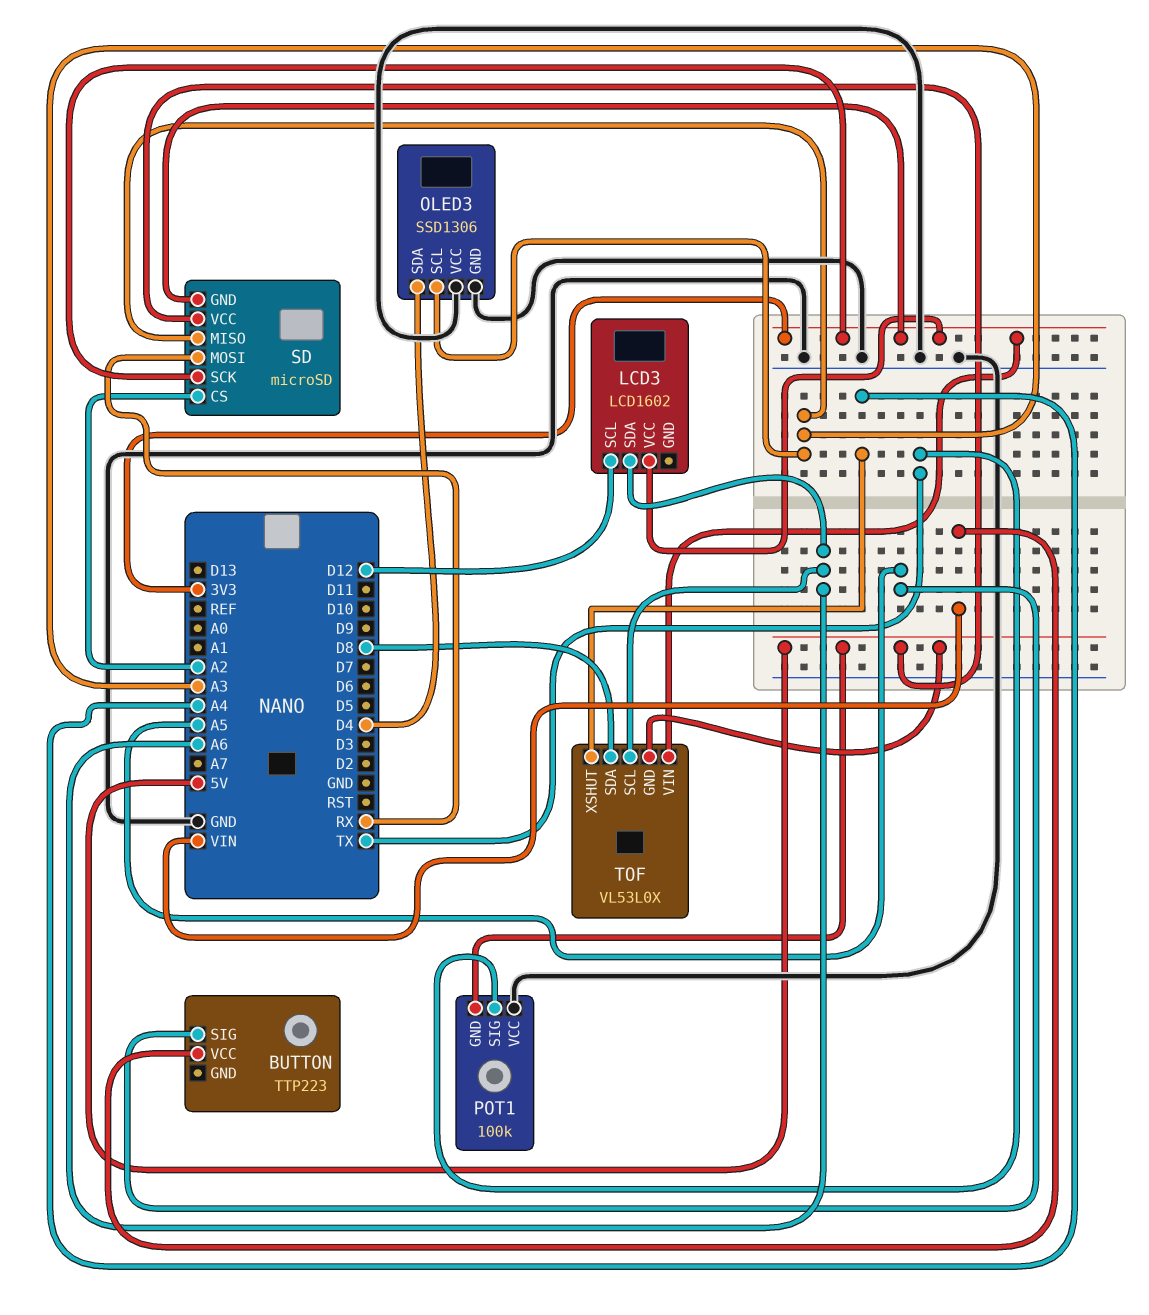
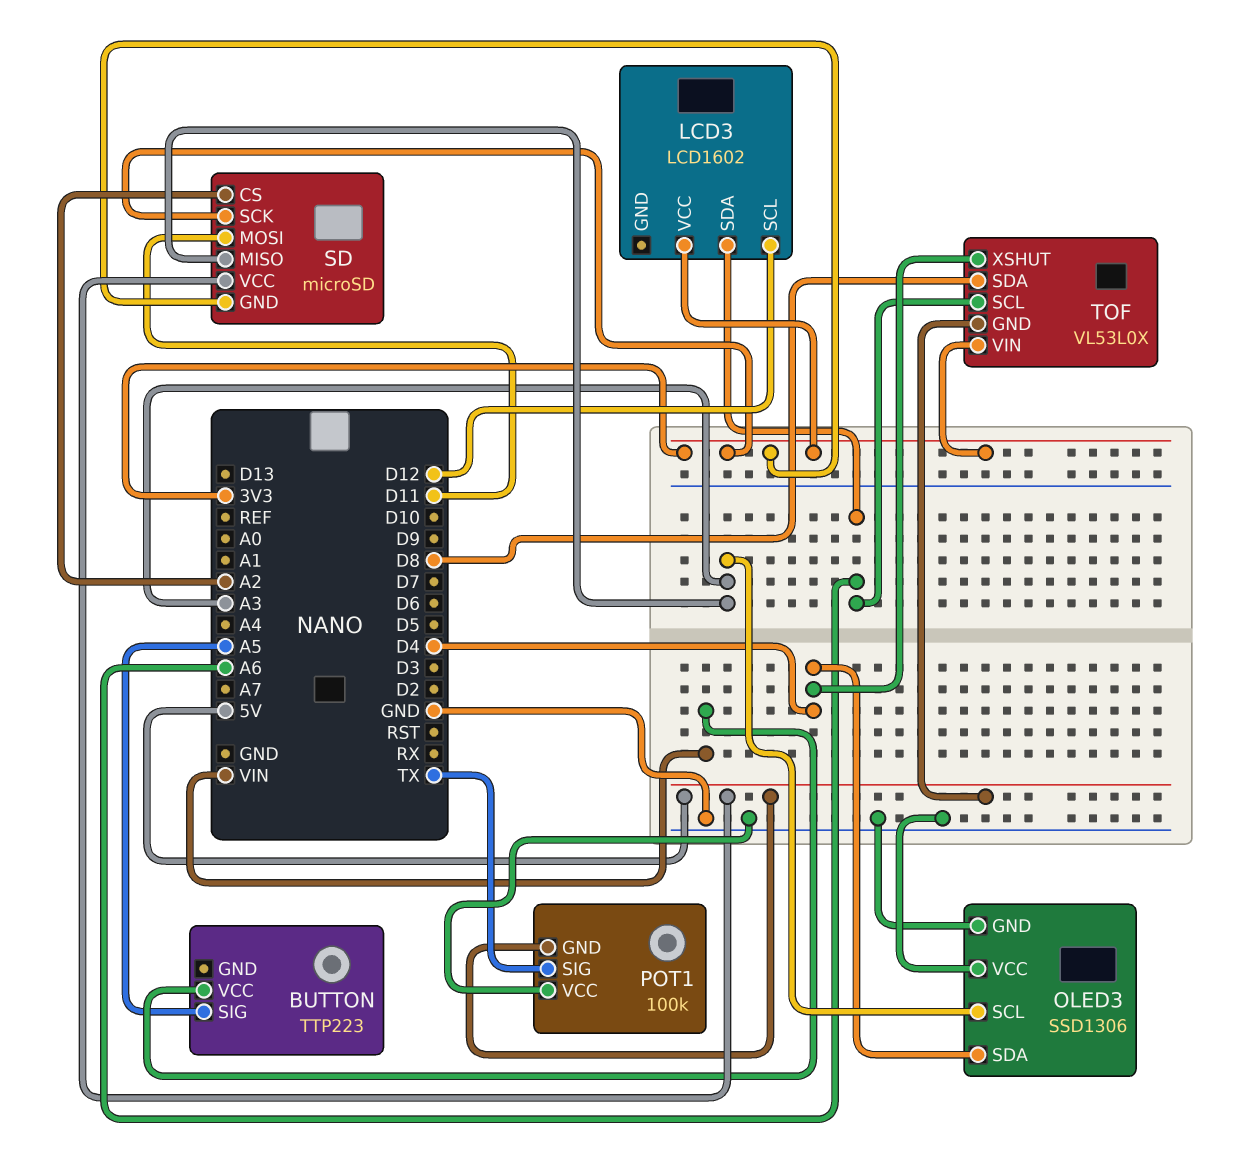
SD pin MOSI: RX -> D11
TOF pin XSHUT: A4 -> D4

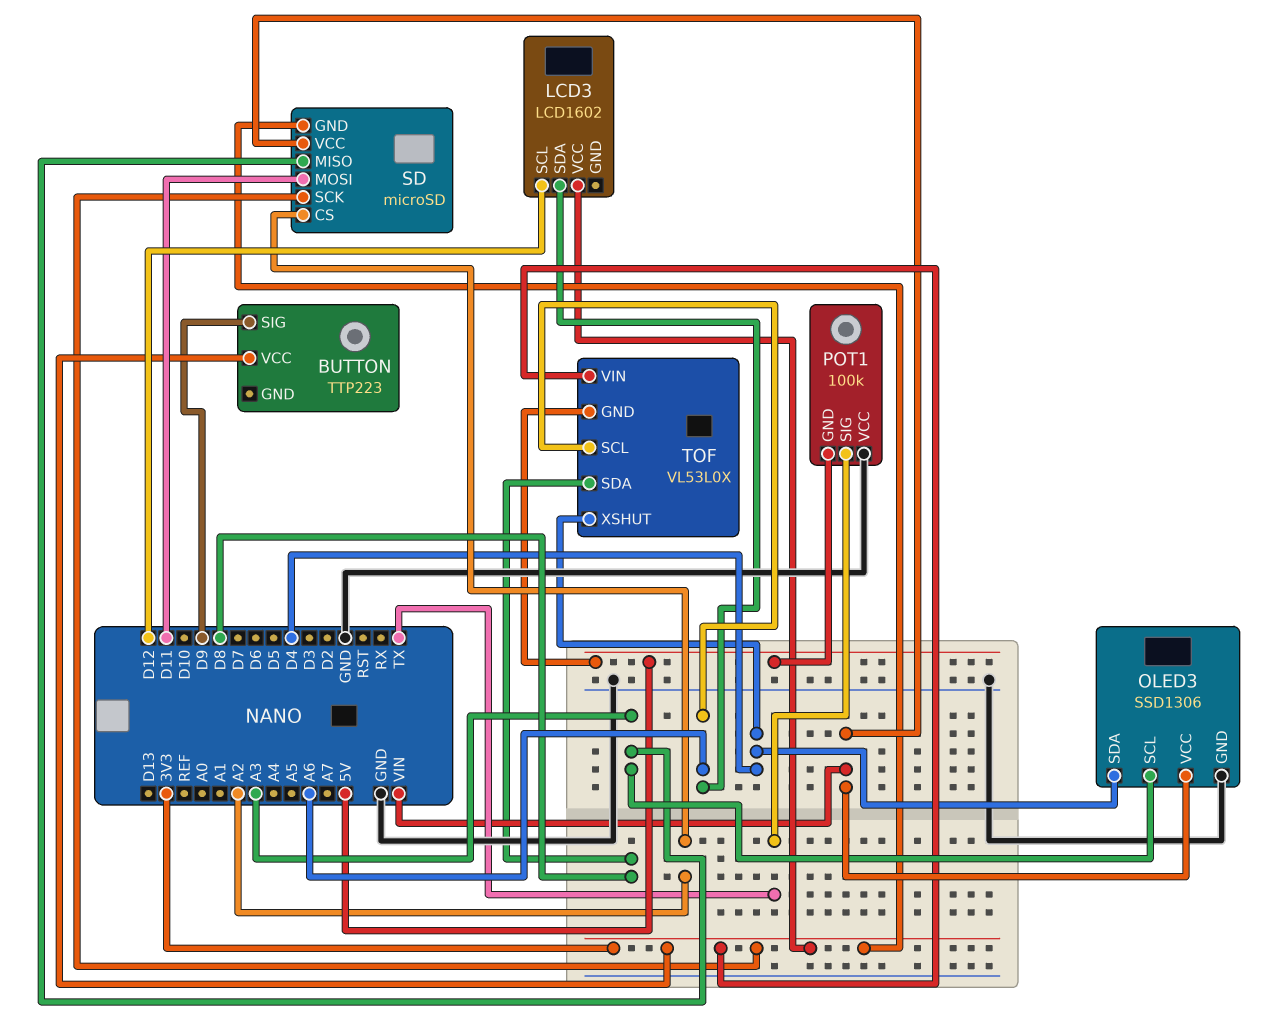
BUTTON pin SIG: A5 -> D9
BUTTON pin VCC: VIN -> 3V3
OLED3 pin VCC: GND -> VIN
SD pin VCC: 5V -> VIN

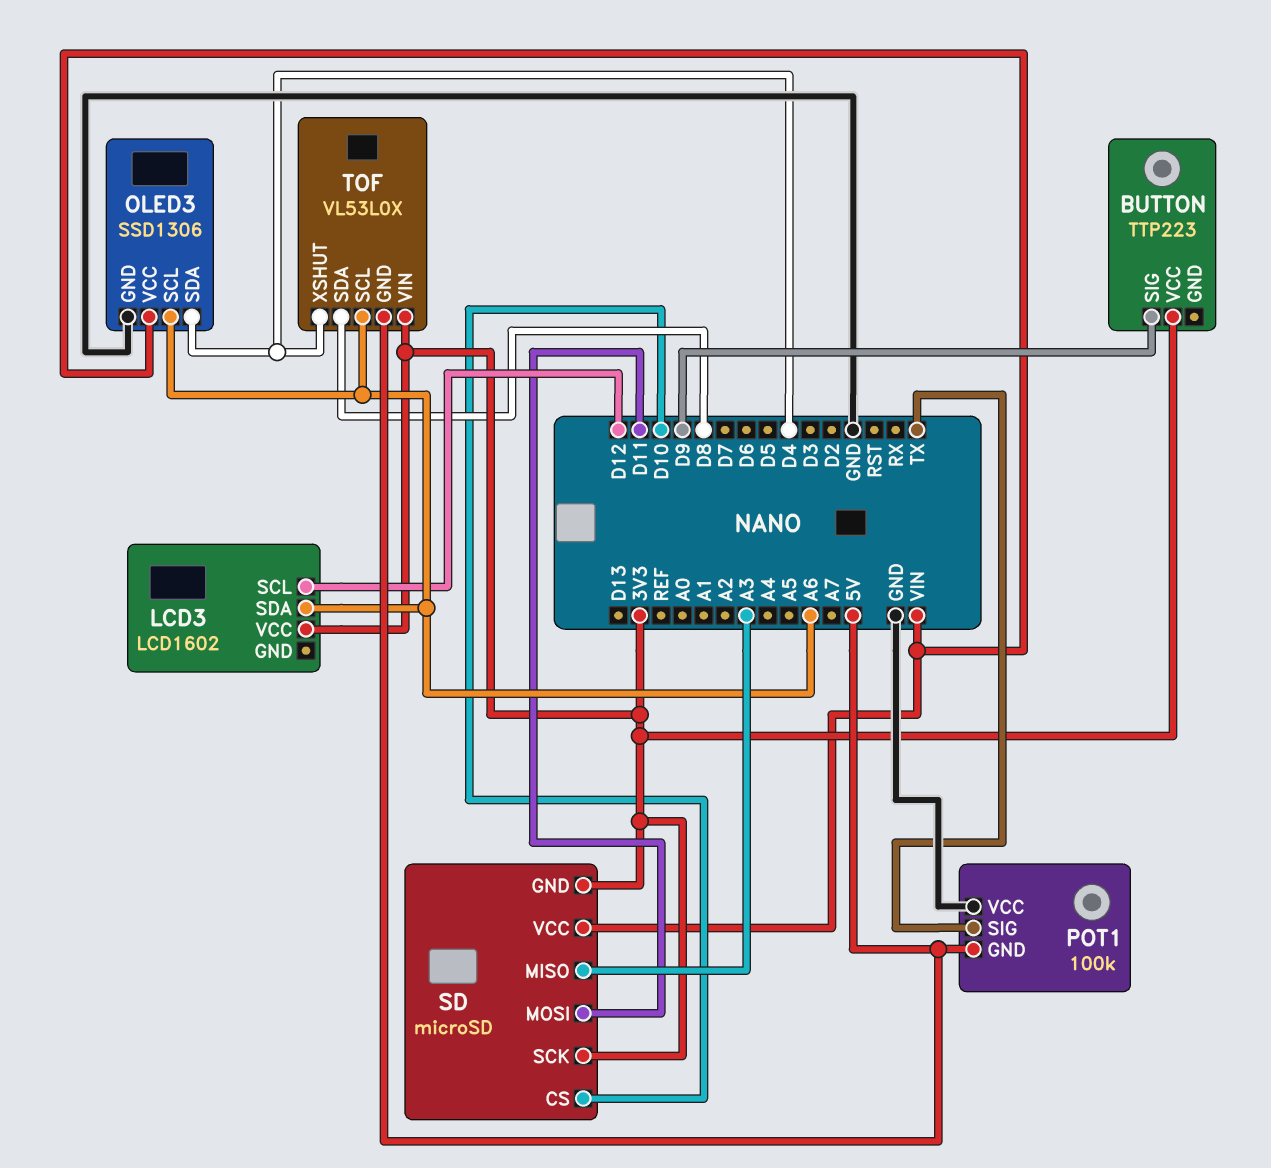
OLED3 pin SCL: A3 -> A6
SD pin CS: A2 -> D10

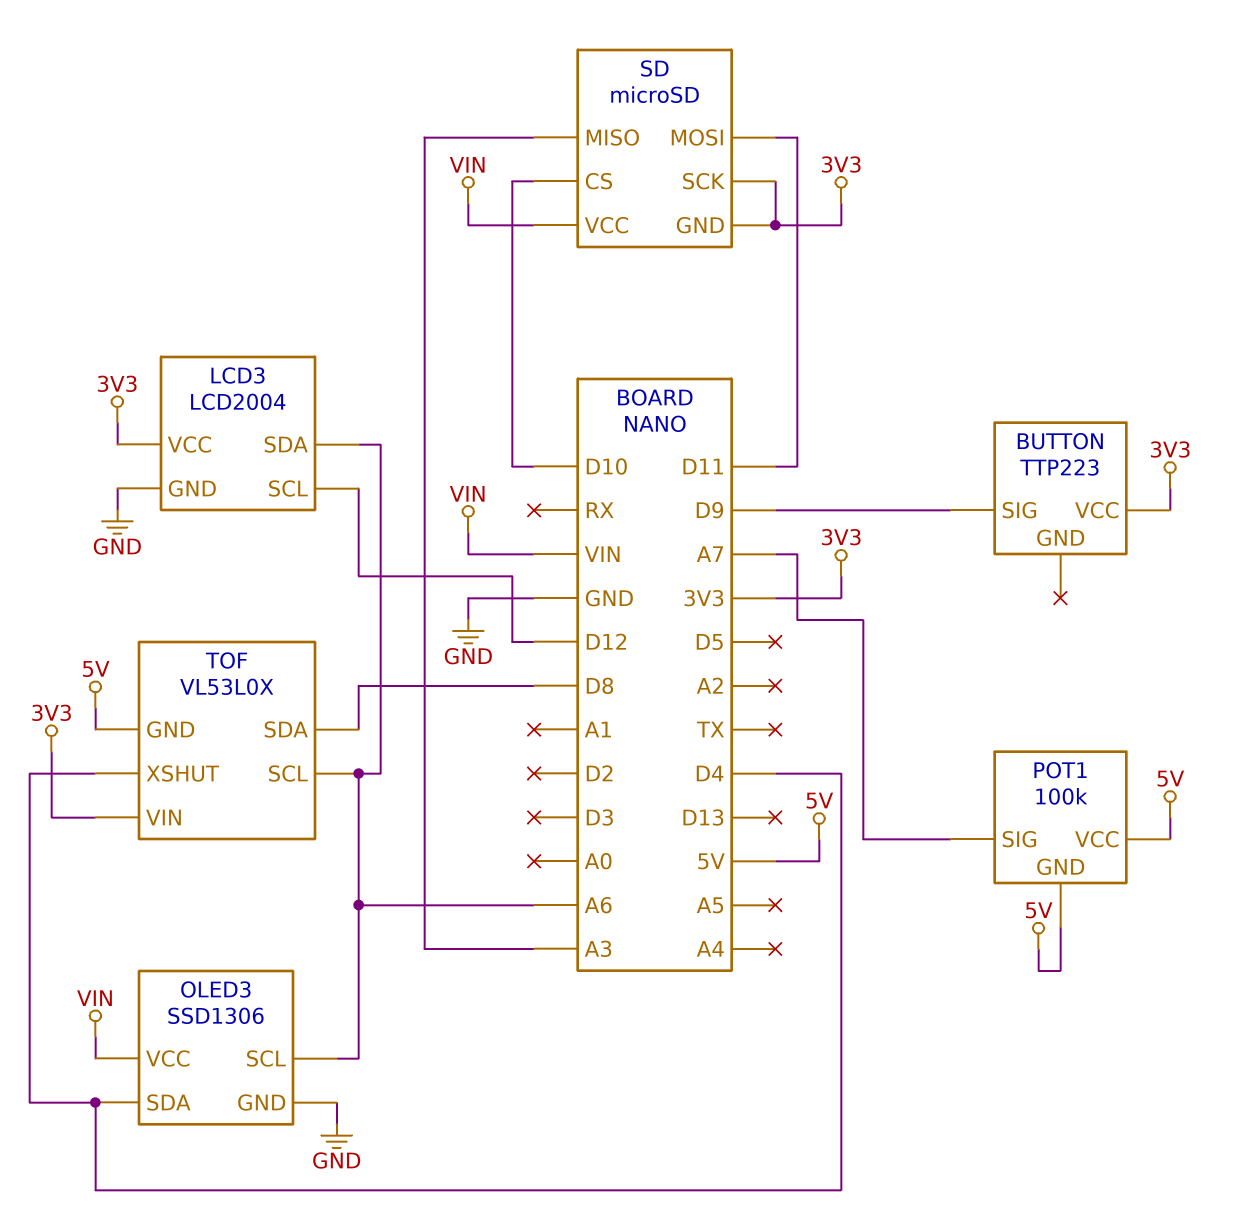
LCD3: LCD1602 -> LCD2004
LCD3 pin GND: none -> GND
POT1 pin SIG: TX -> A7
POT1 pin VCC: GND -> 5V

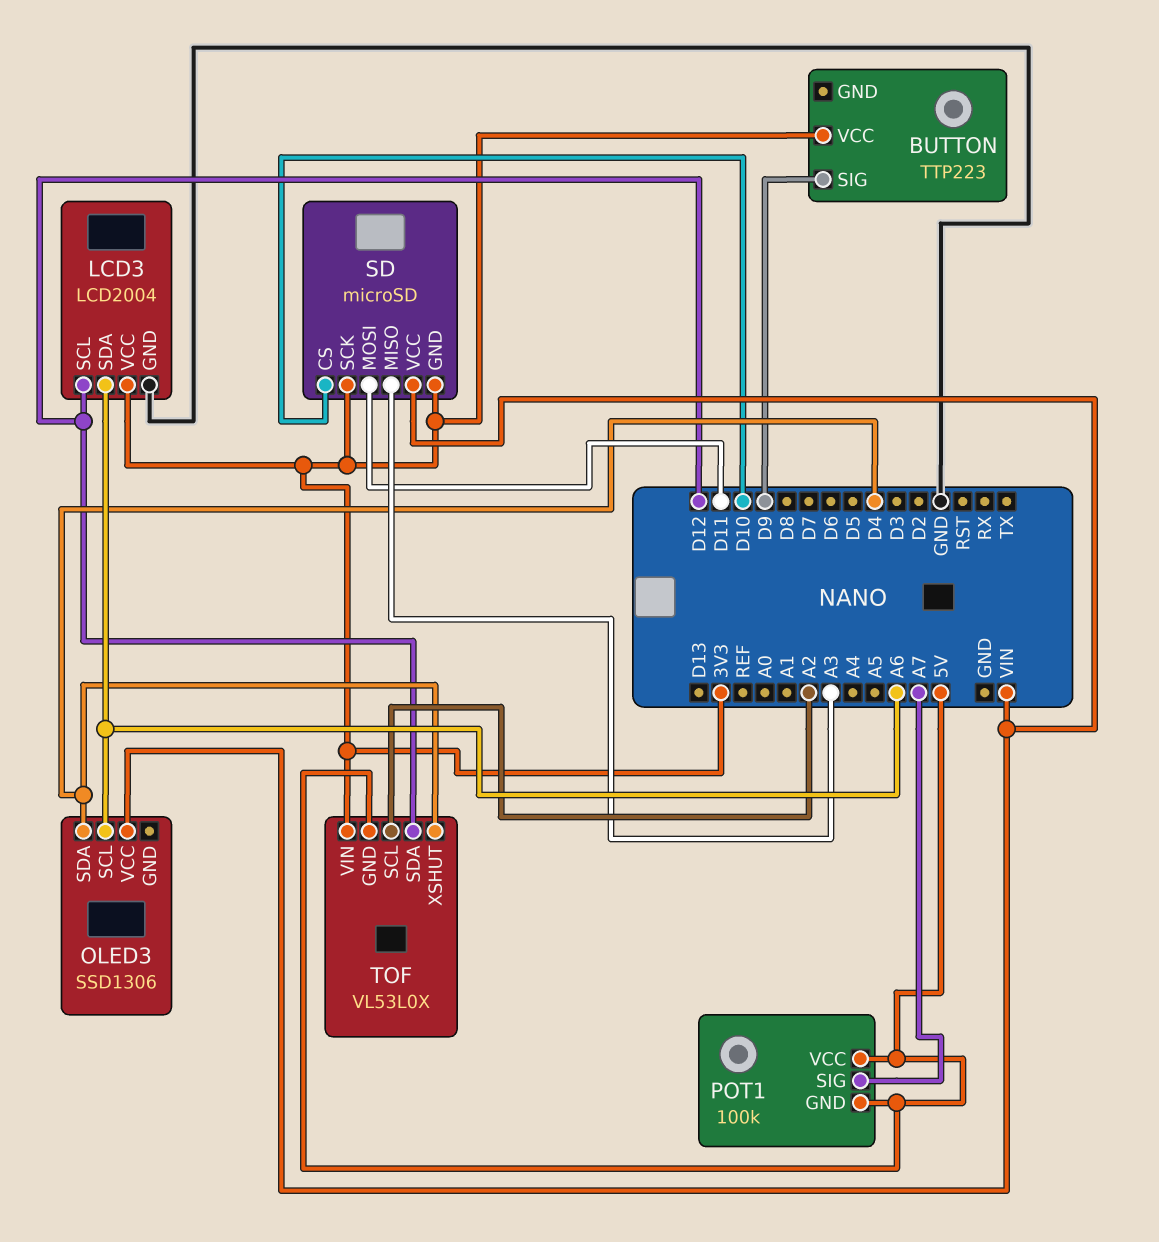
OLED3 pin GND: GND -> none
TOF pin SCL: A6 -> A2
TOF pin SDA: D8 -> D12

